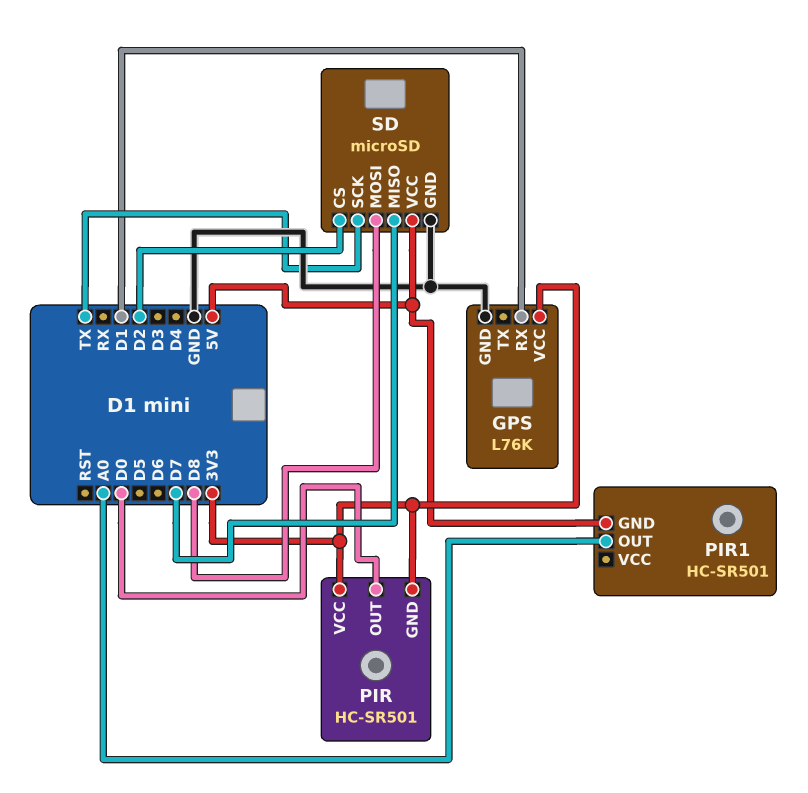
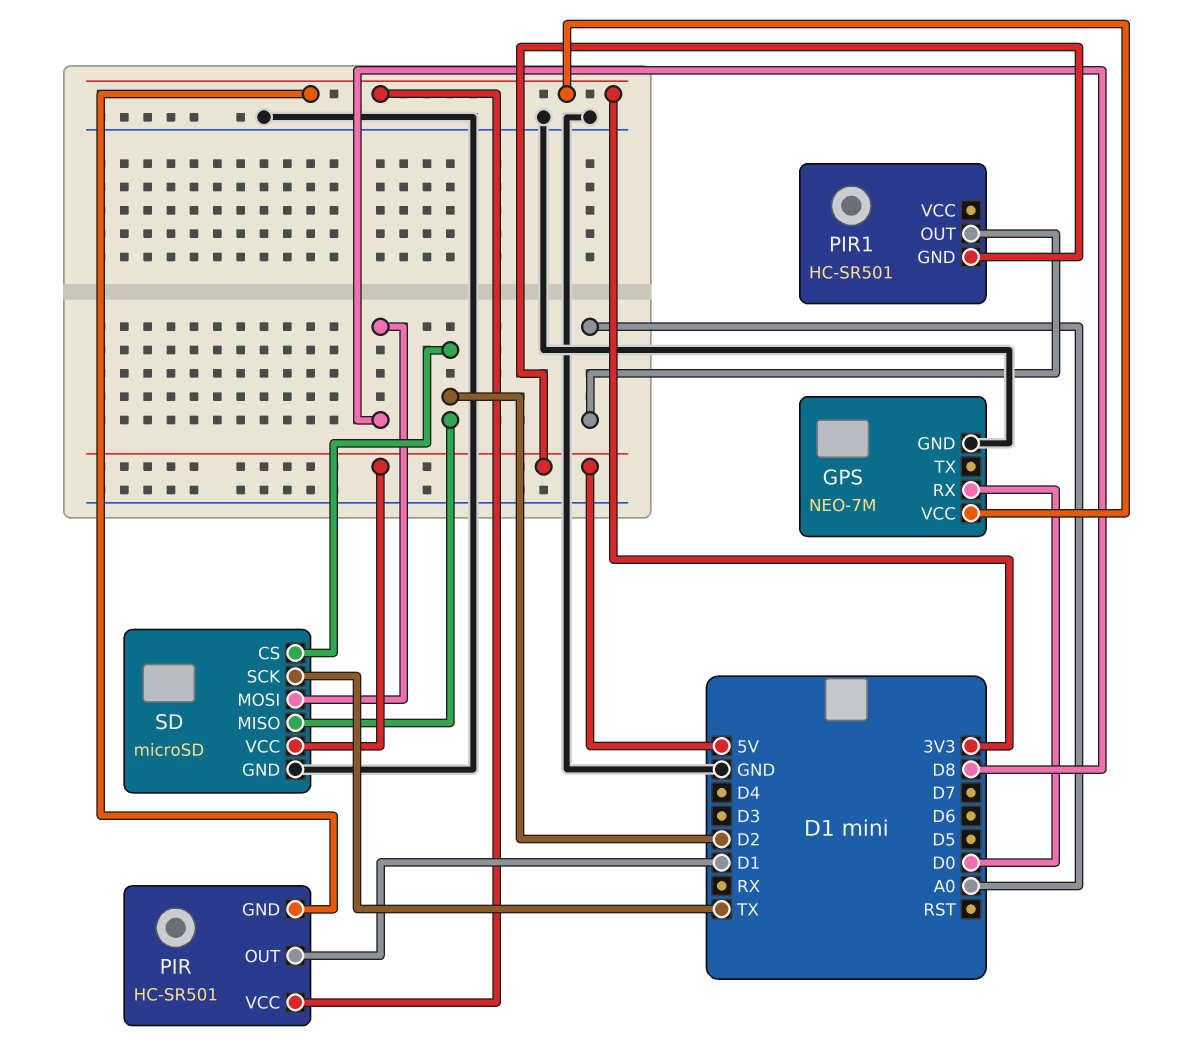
GPS: L76K -> NEO-7M
GPS pin RX: D1 -> D0
PIR pin OUT: D0 -> D1
SD pin MISO: D7 -> D2

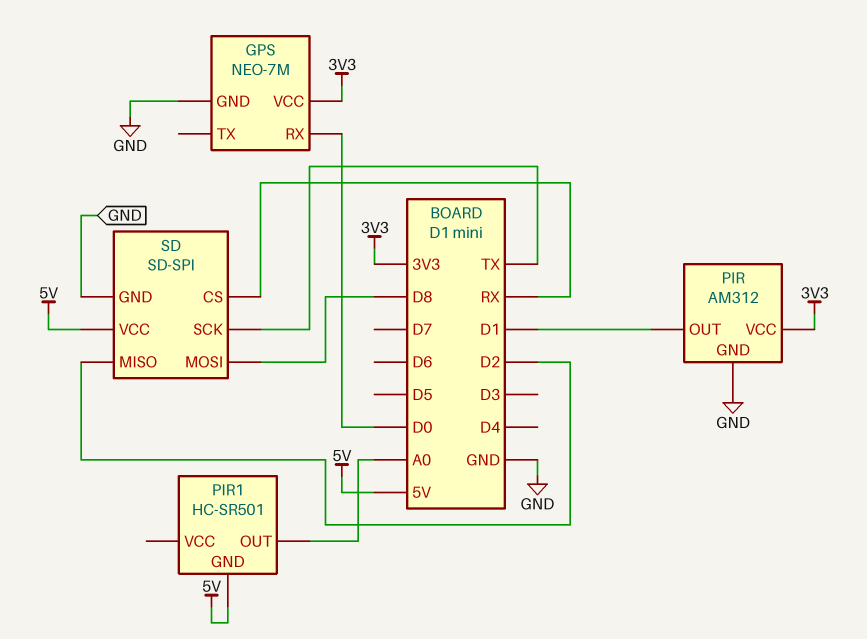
PIR: HC-SR501 -> AM312
PIR pin GND: 3V3 -> GND
SD: microSD -> SD-SPI
SD pin CS: D2 -> RX

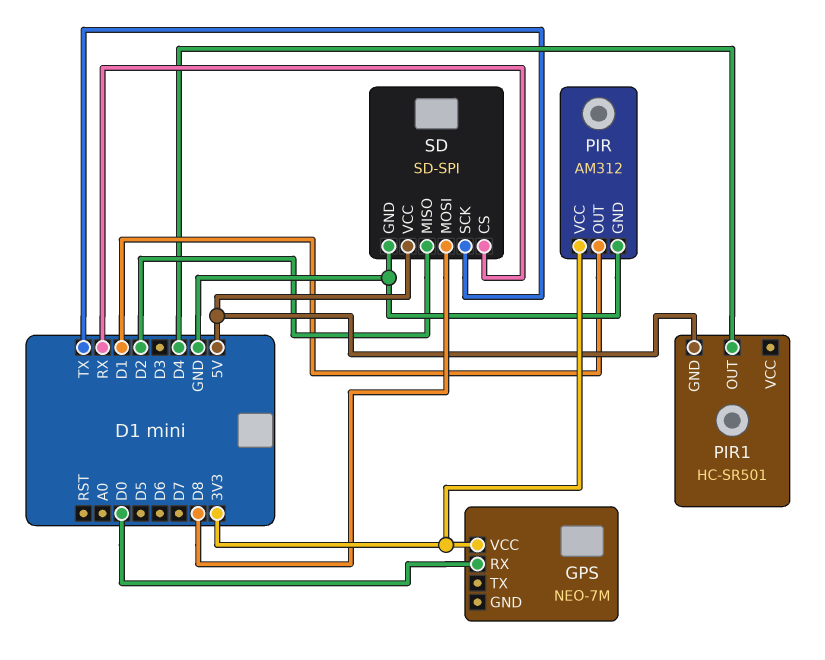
GPS pin GND: GND -> none
PIR1 pin OUT: A0 -> D4

